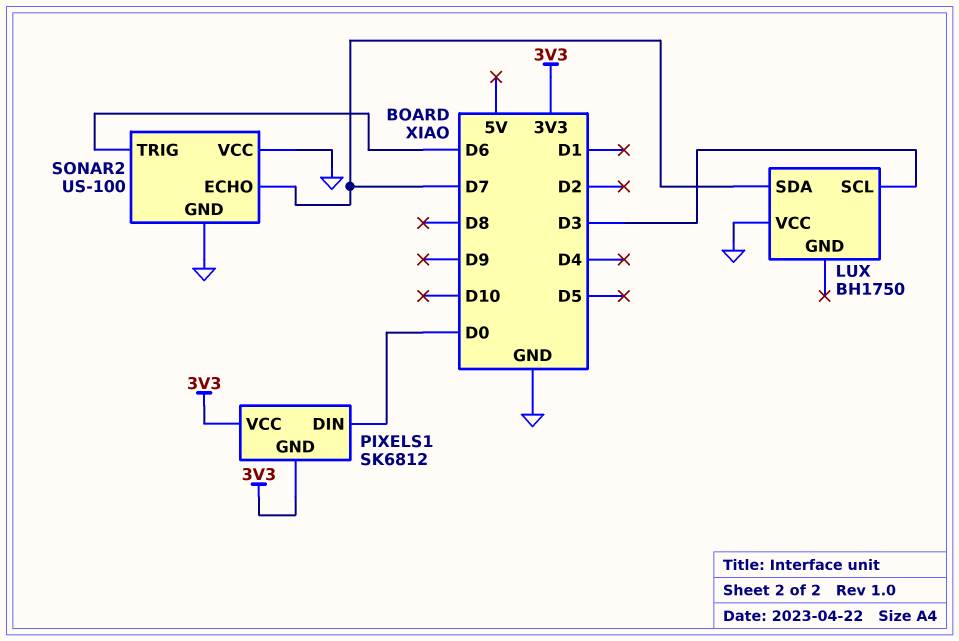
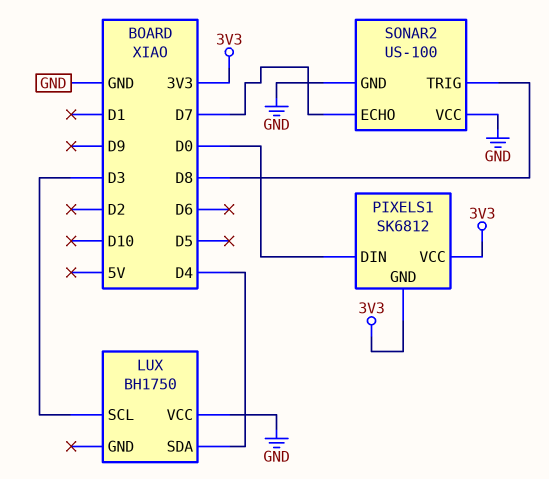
LUX pin SDA: D7 -> D4
SONAR2 pin TRIG: D6 -> D8

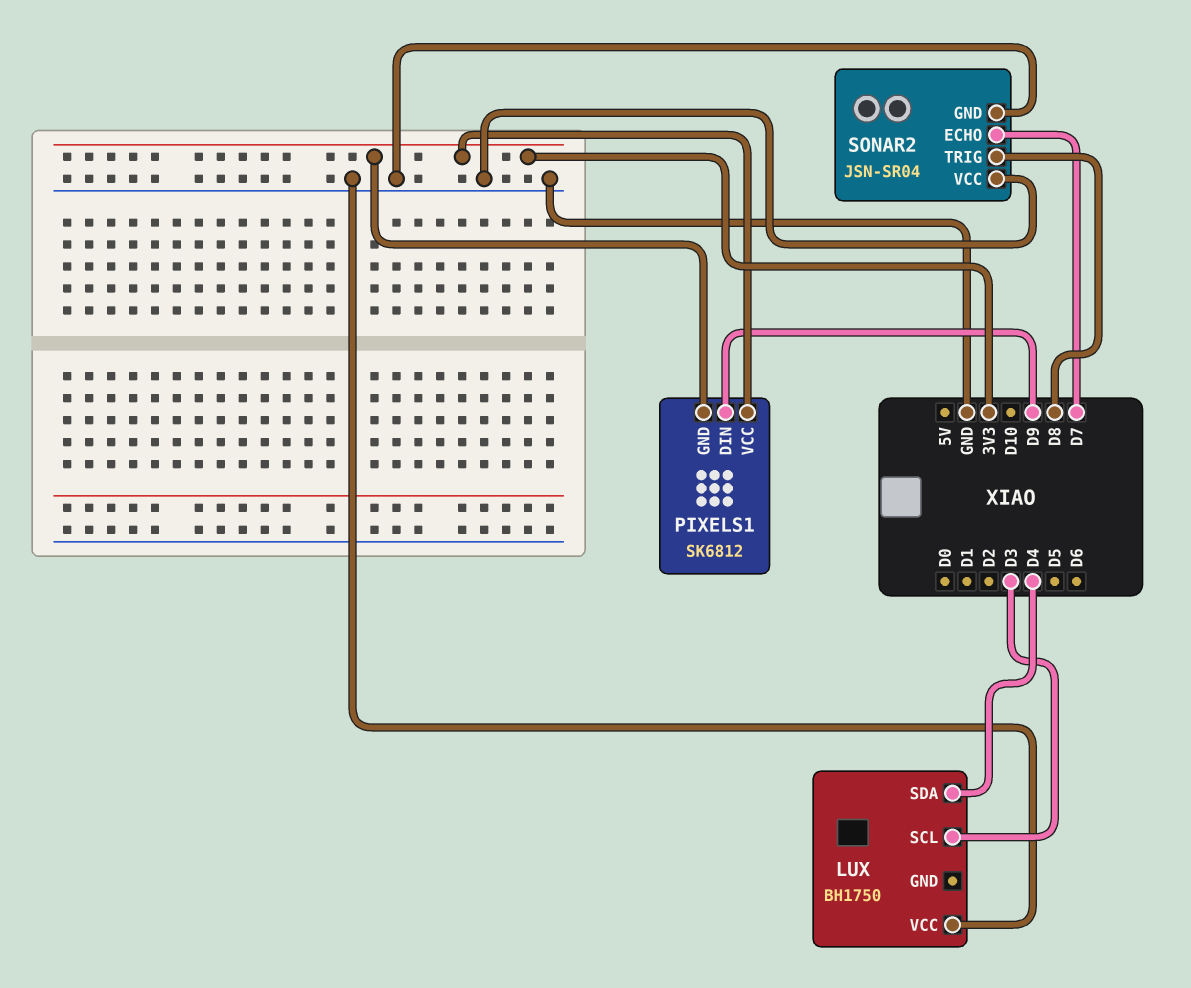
PIXELS1 pin DIN: D0 -> D9
SONAR2: US-100 -> JSN-SR04

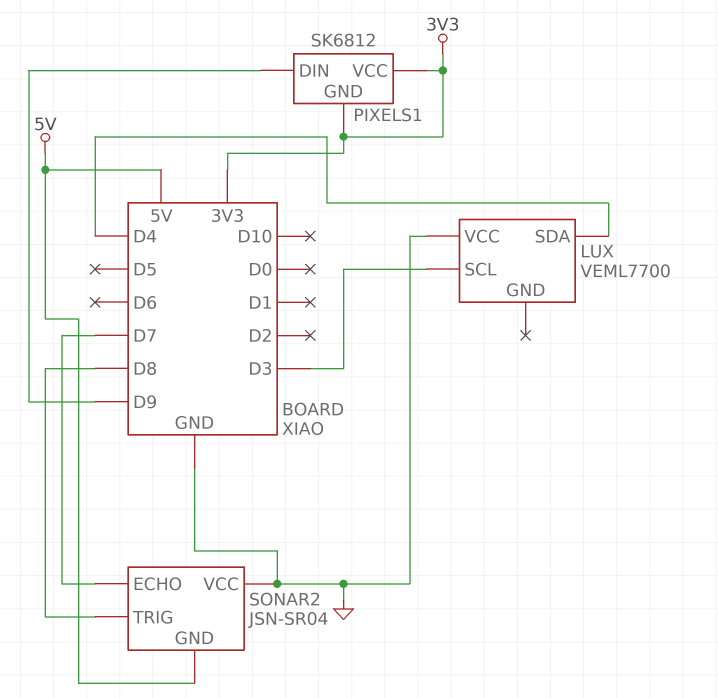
LUX: BH1750 -> VEML7700
SONAR2 pin GND: GND -> 5V

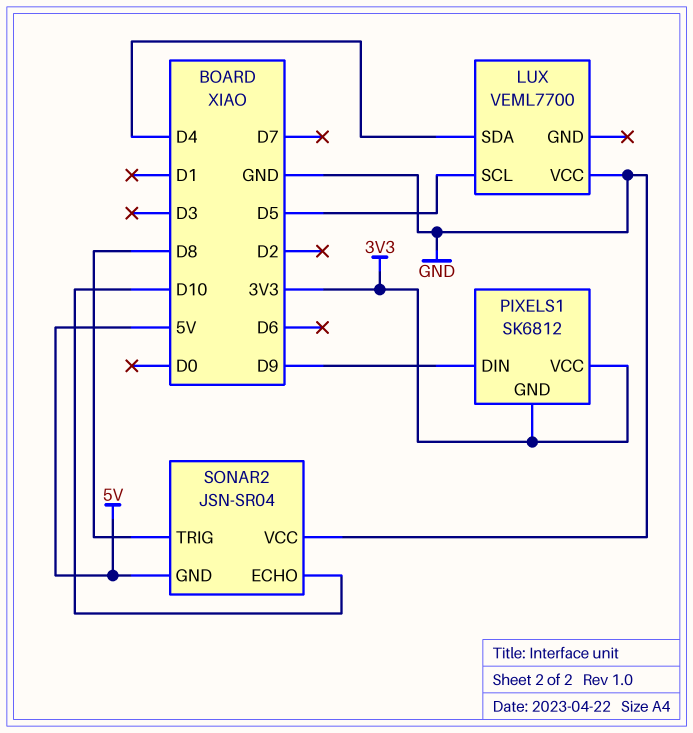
LUX pin SCL: D3 -> D5
SONAR2 pin ECHO: D7 -> D10

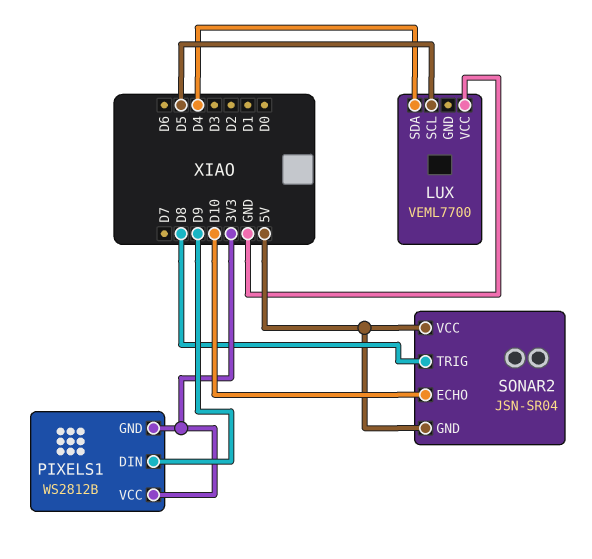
PIXELS1: SK6812 -> WS2812B
SONAR2 pin VCC: GND -> 5V

